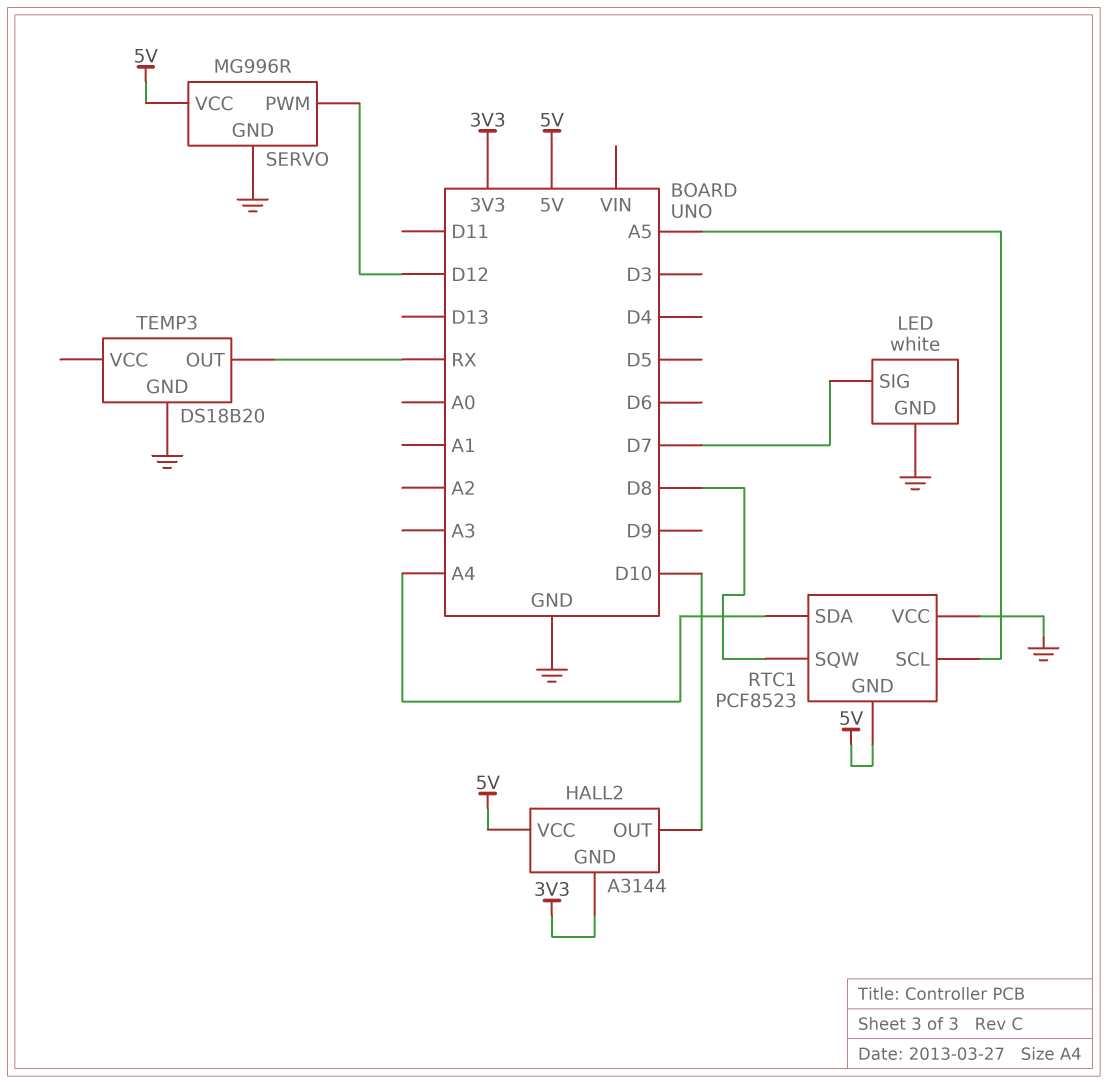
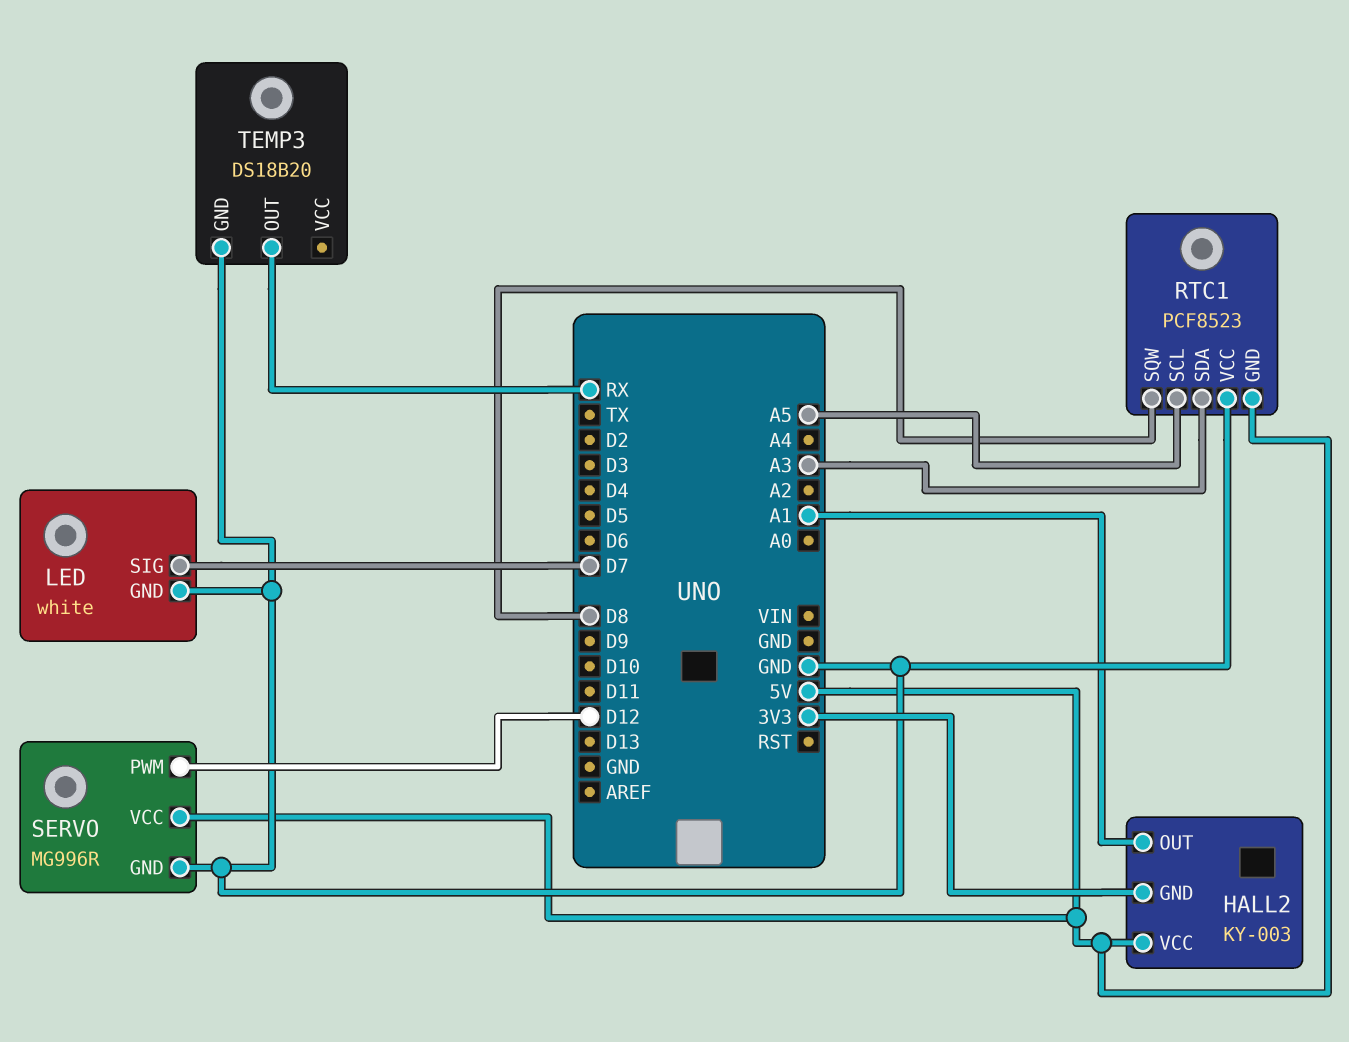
HALL2: A3144 -> KY-003
HALL2 pin OUT: D10 -> A1
RTC1 pin SDA: A4 -> A3

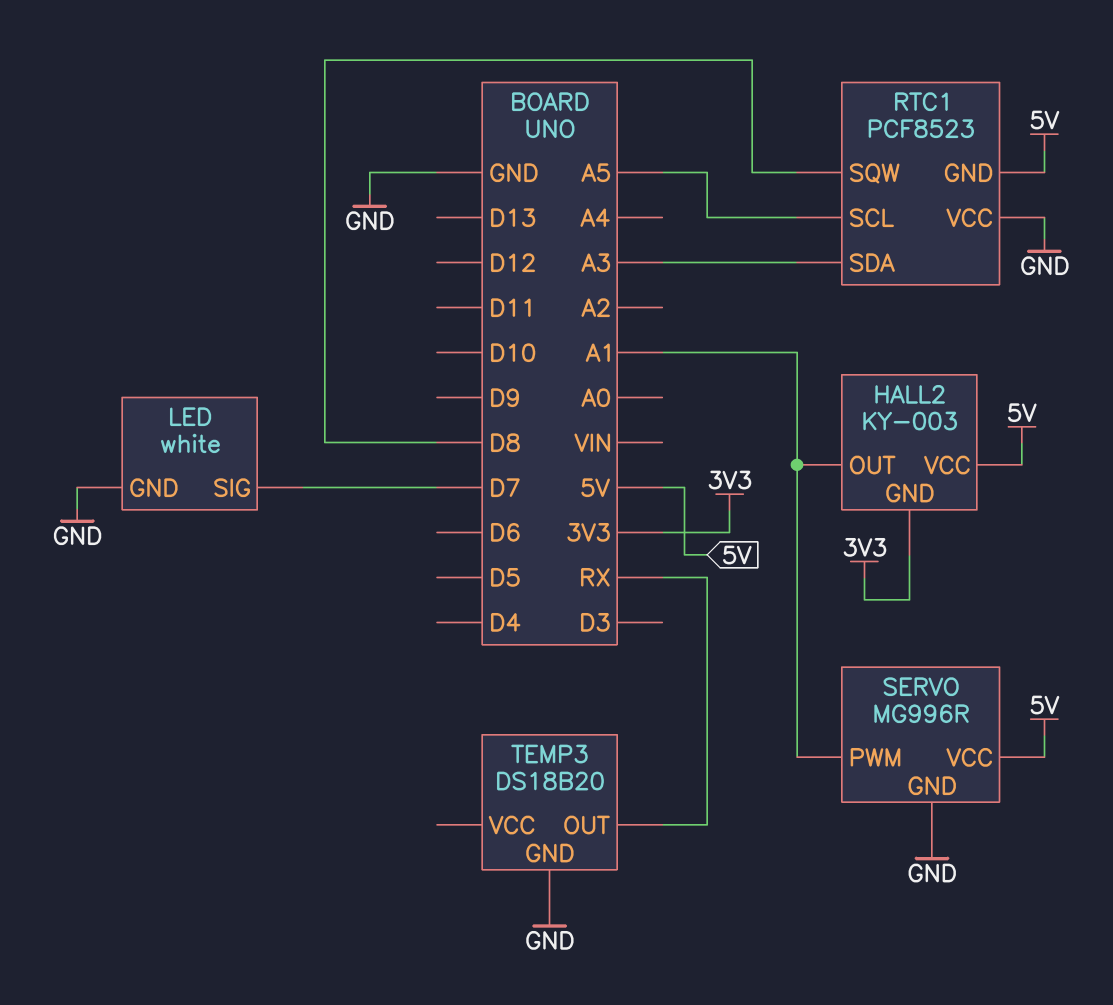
SERVO pin PWM: D12 -> A1

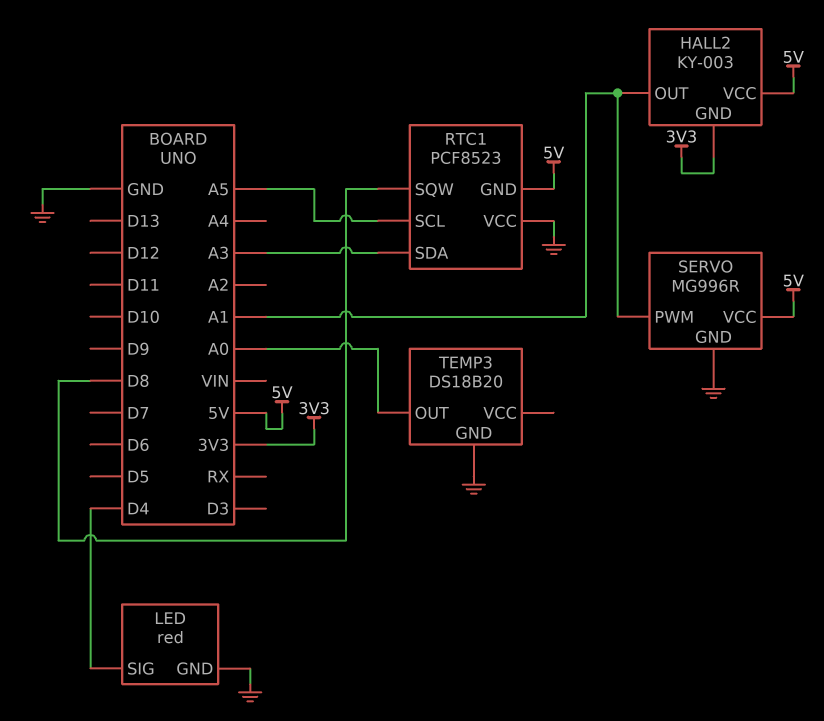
LED: white -> red
LED pin SIG: D7 -> D4
TEMP3 pin OUT: RX -> A0

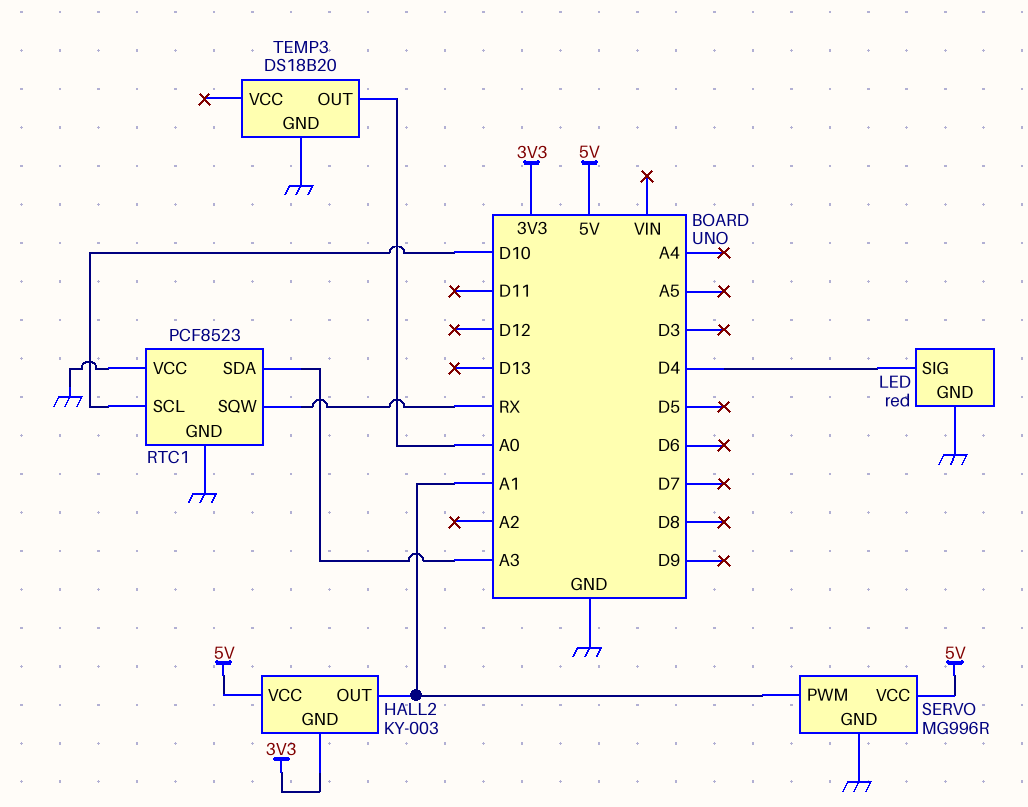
RTC1 pin GND: 5V -> GND
RTC1 pin SCL: A5 -> D10
RTC1 pin SQW: D8 -> RX

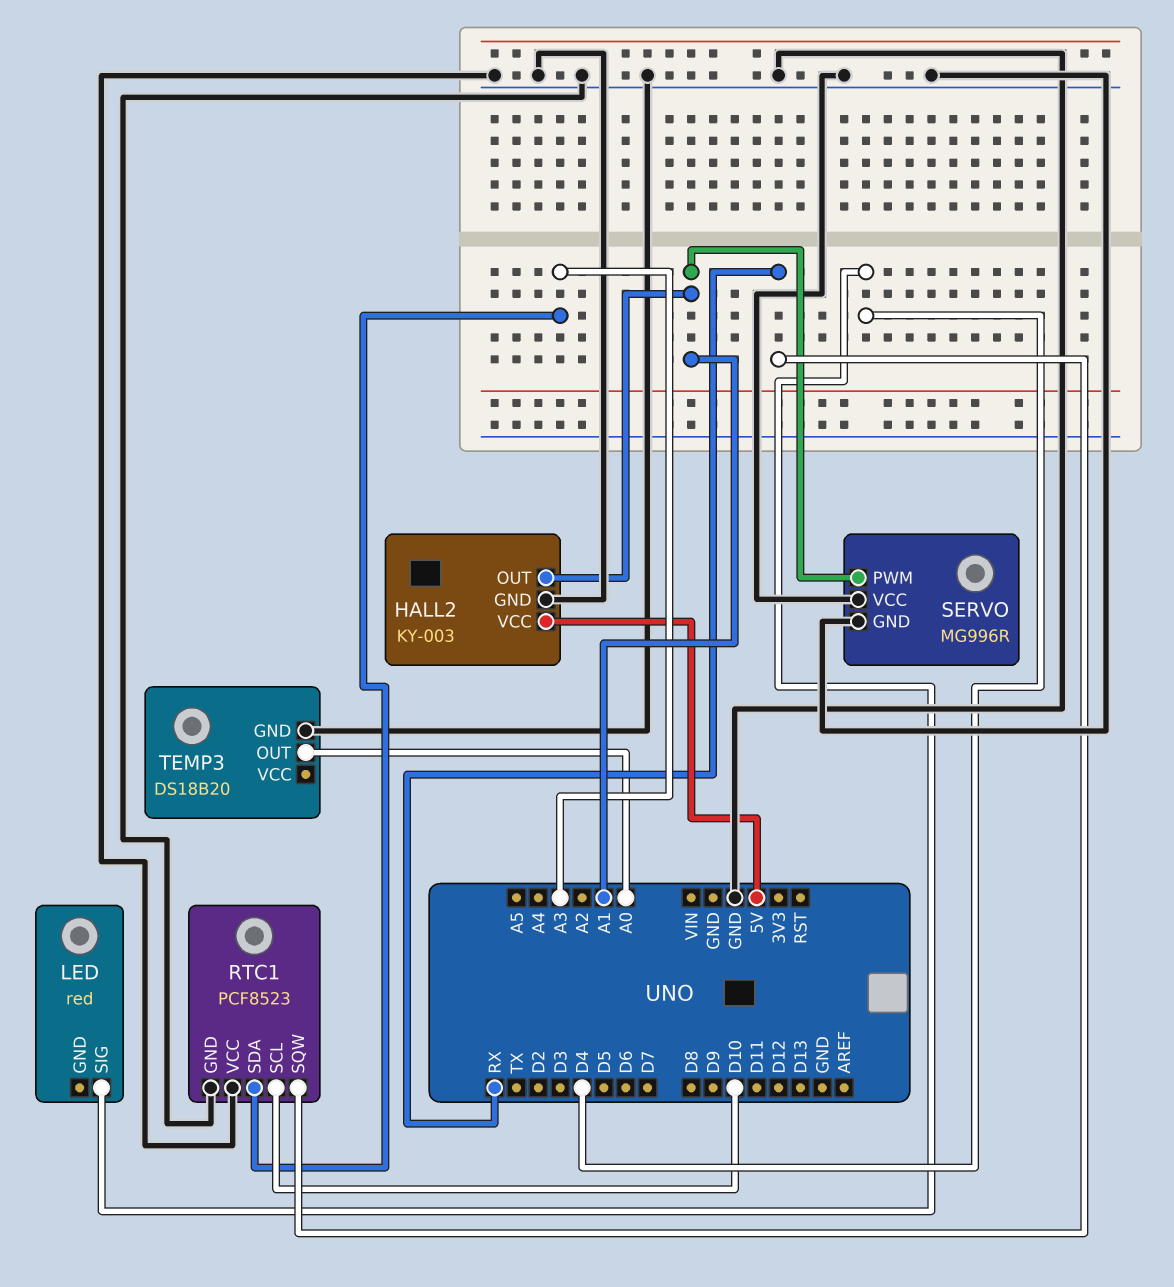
HALL2 pin GND: 3V3 -> GND
LED pin GND: GND -> none
SERVO pin VCC: 5V -> GND

